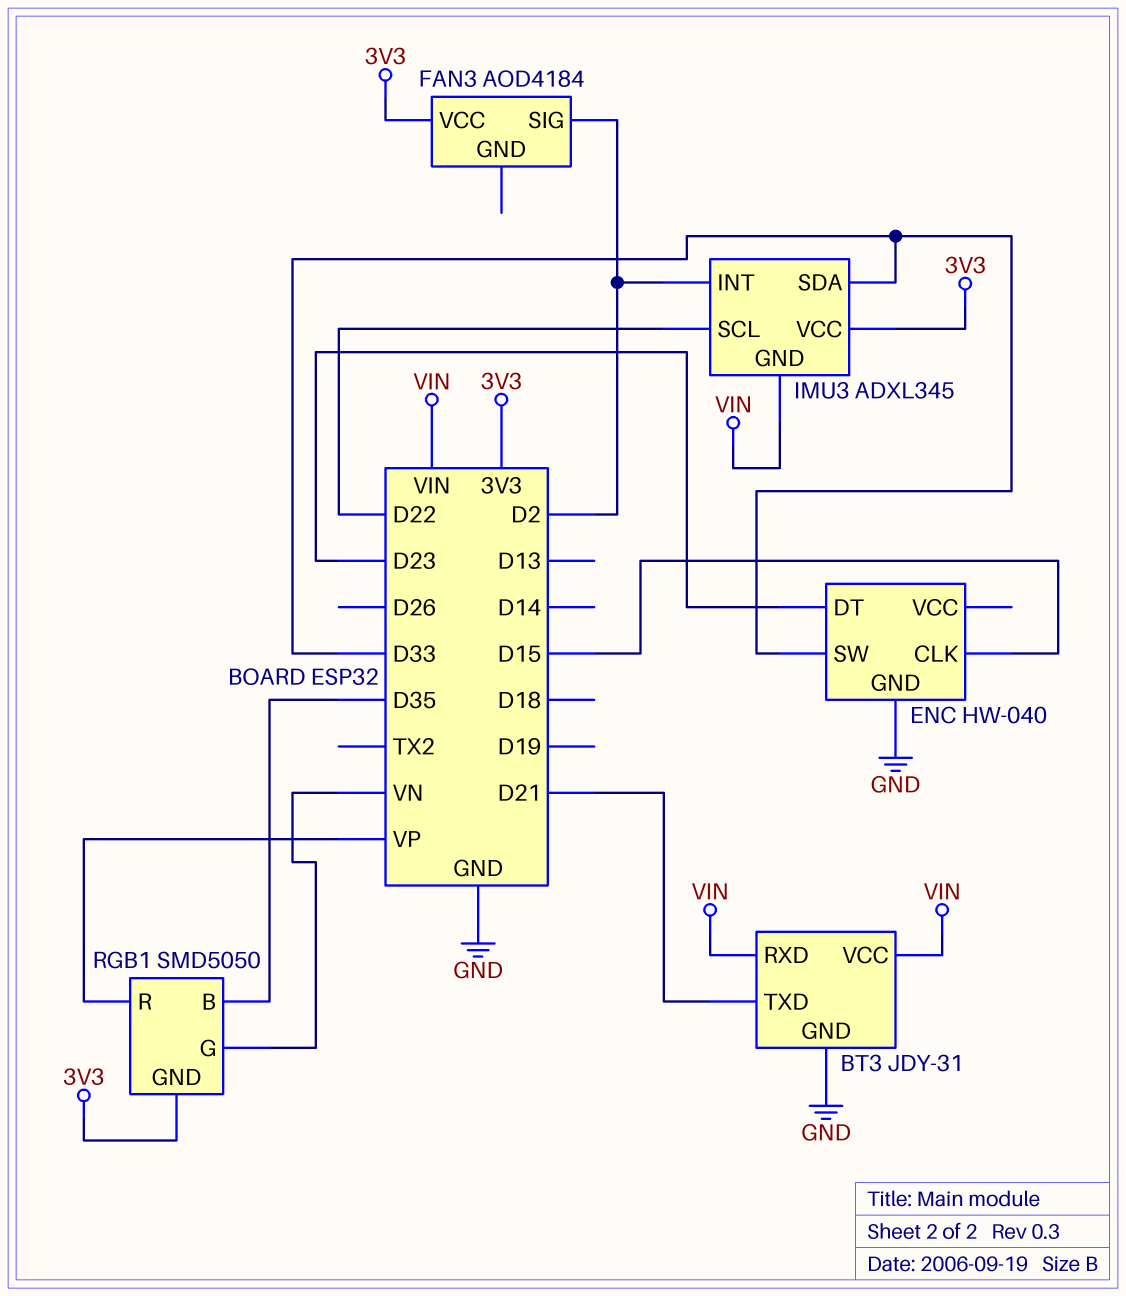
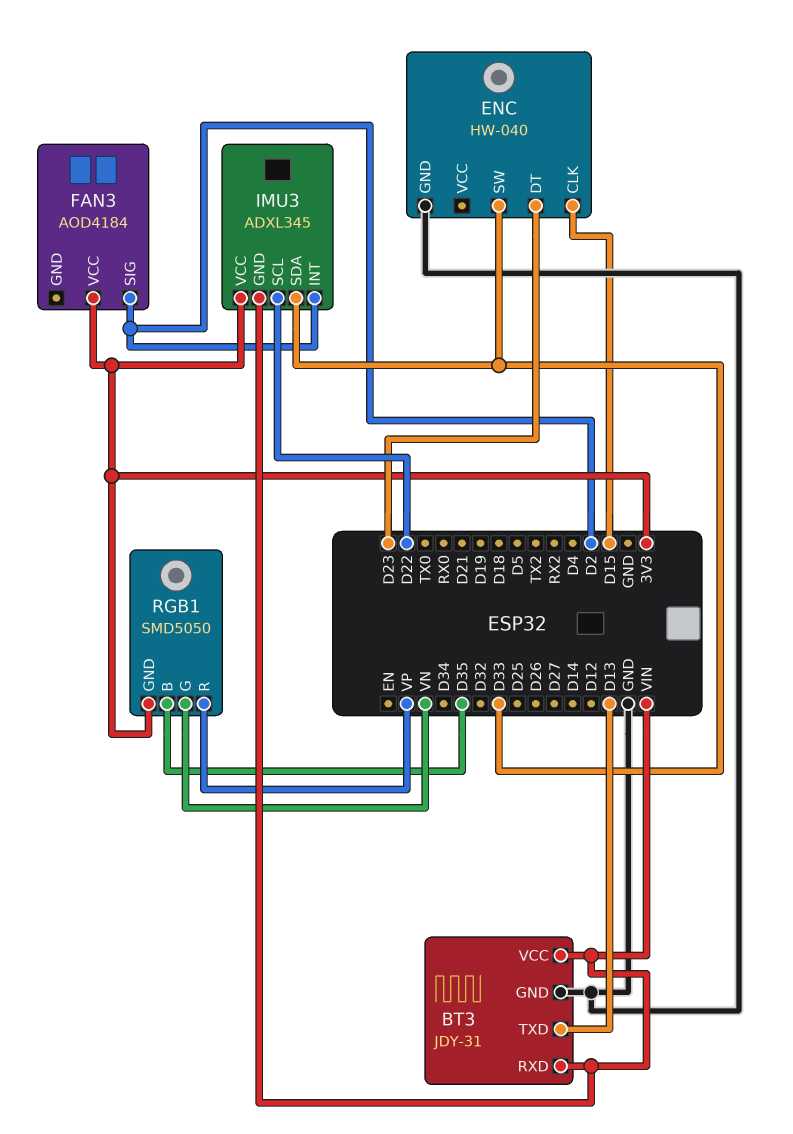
BT3 pin TXD: D21 -> D13

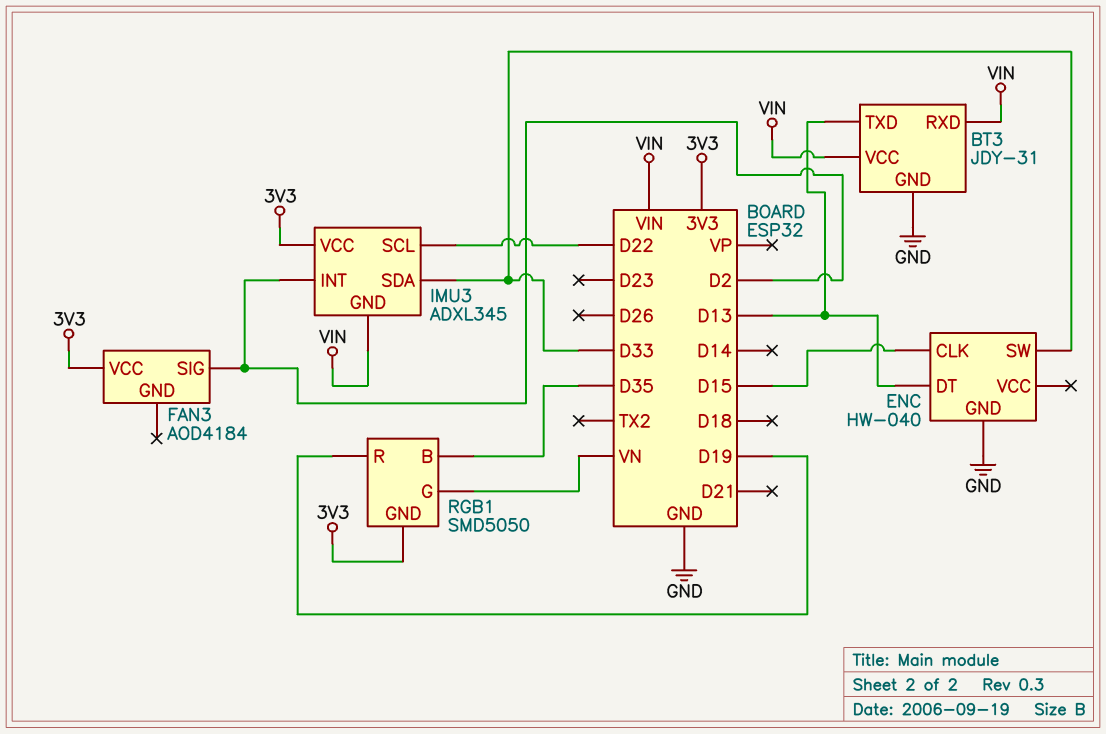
ENC pin DT: D23 -> D13
RGB1 pin R: VP -> D19

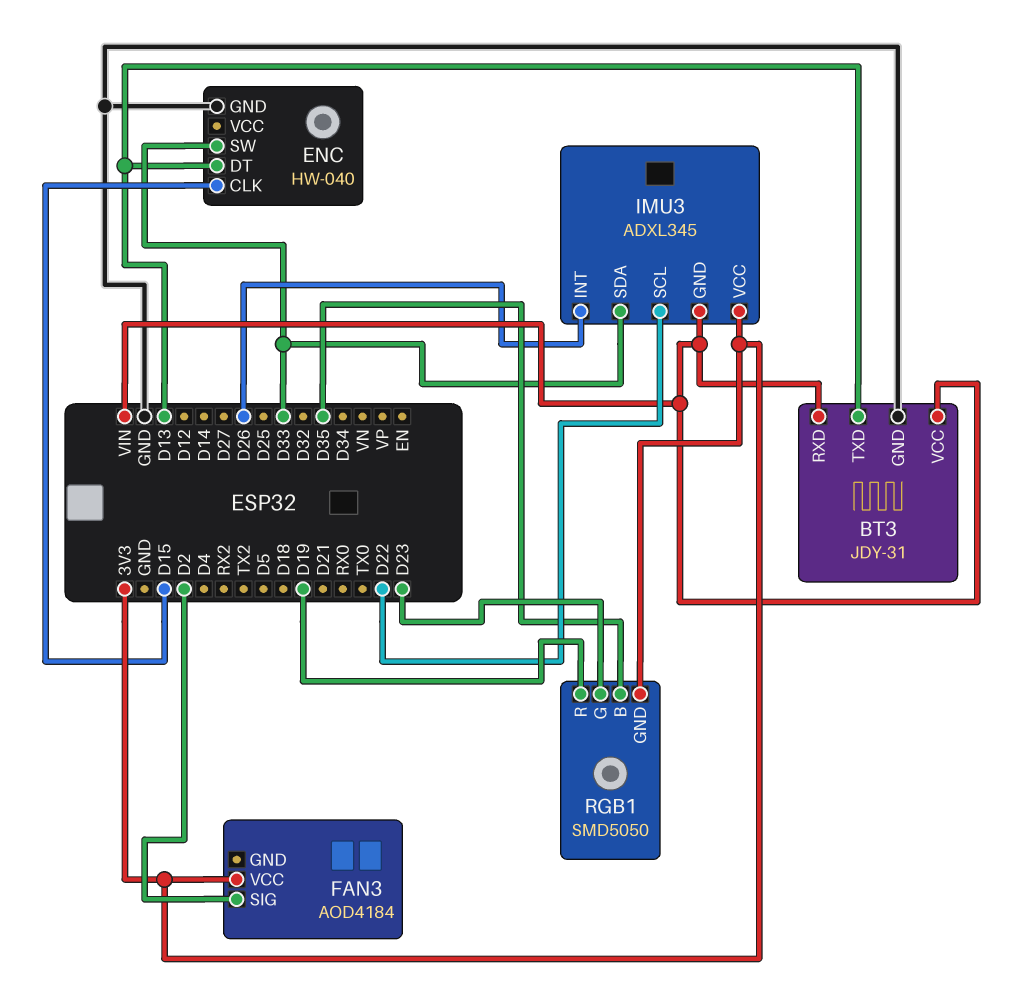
IMU3 pin INT: D2 -> D26
RGB1 pin G: VN -> D23

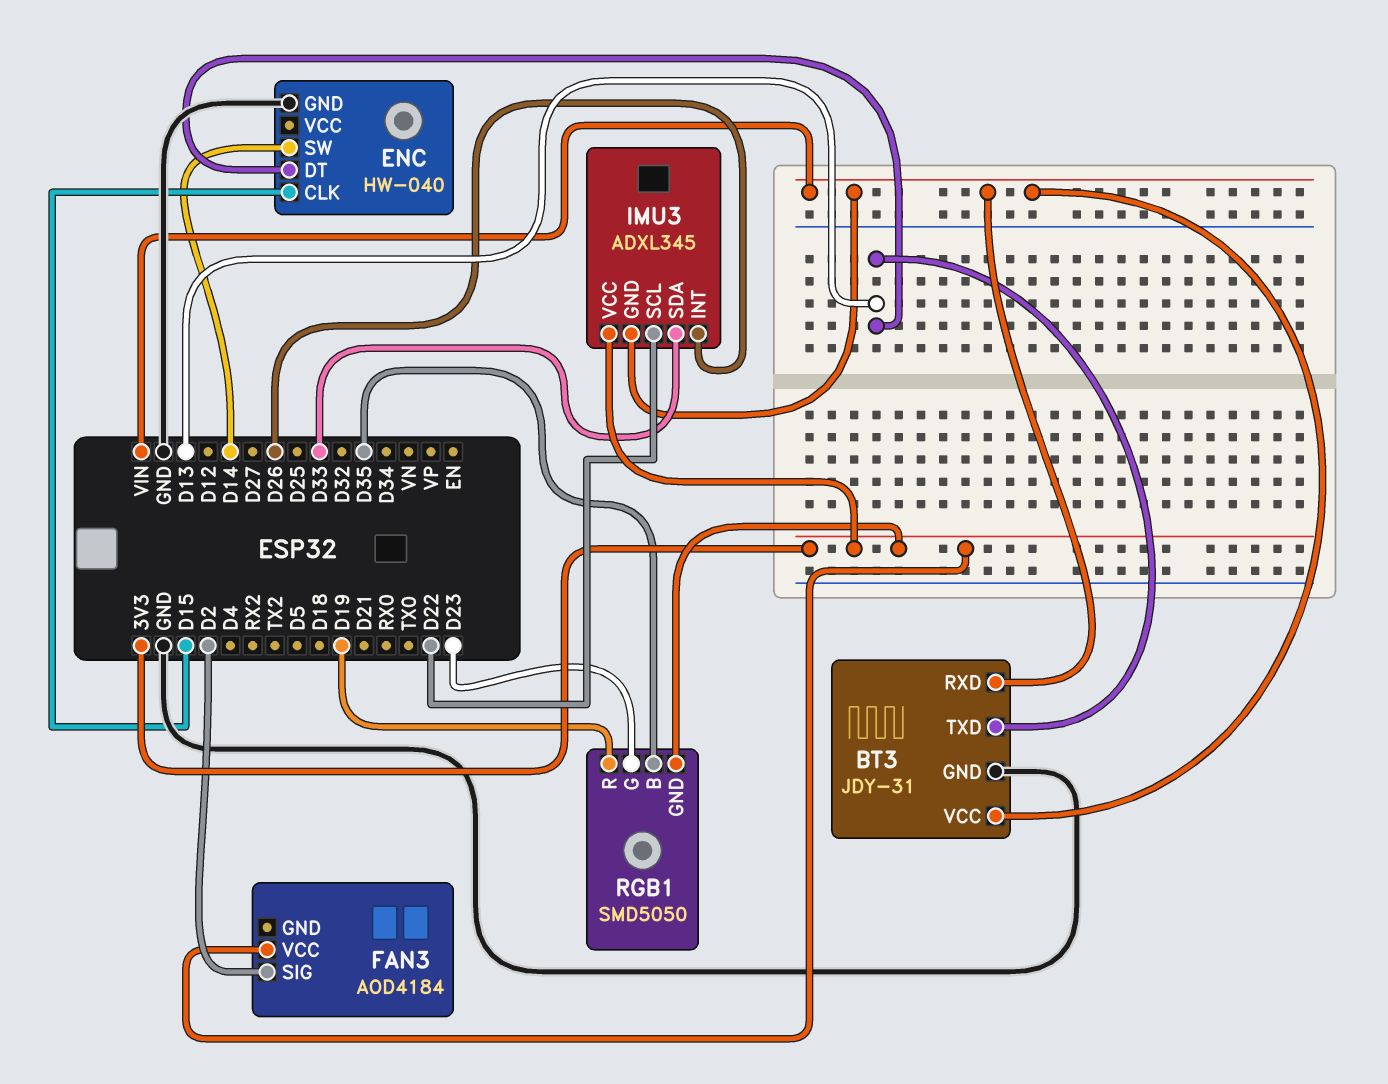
ENC pin SW: D33 -> D14

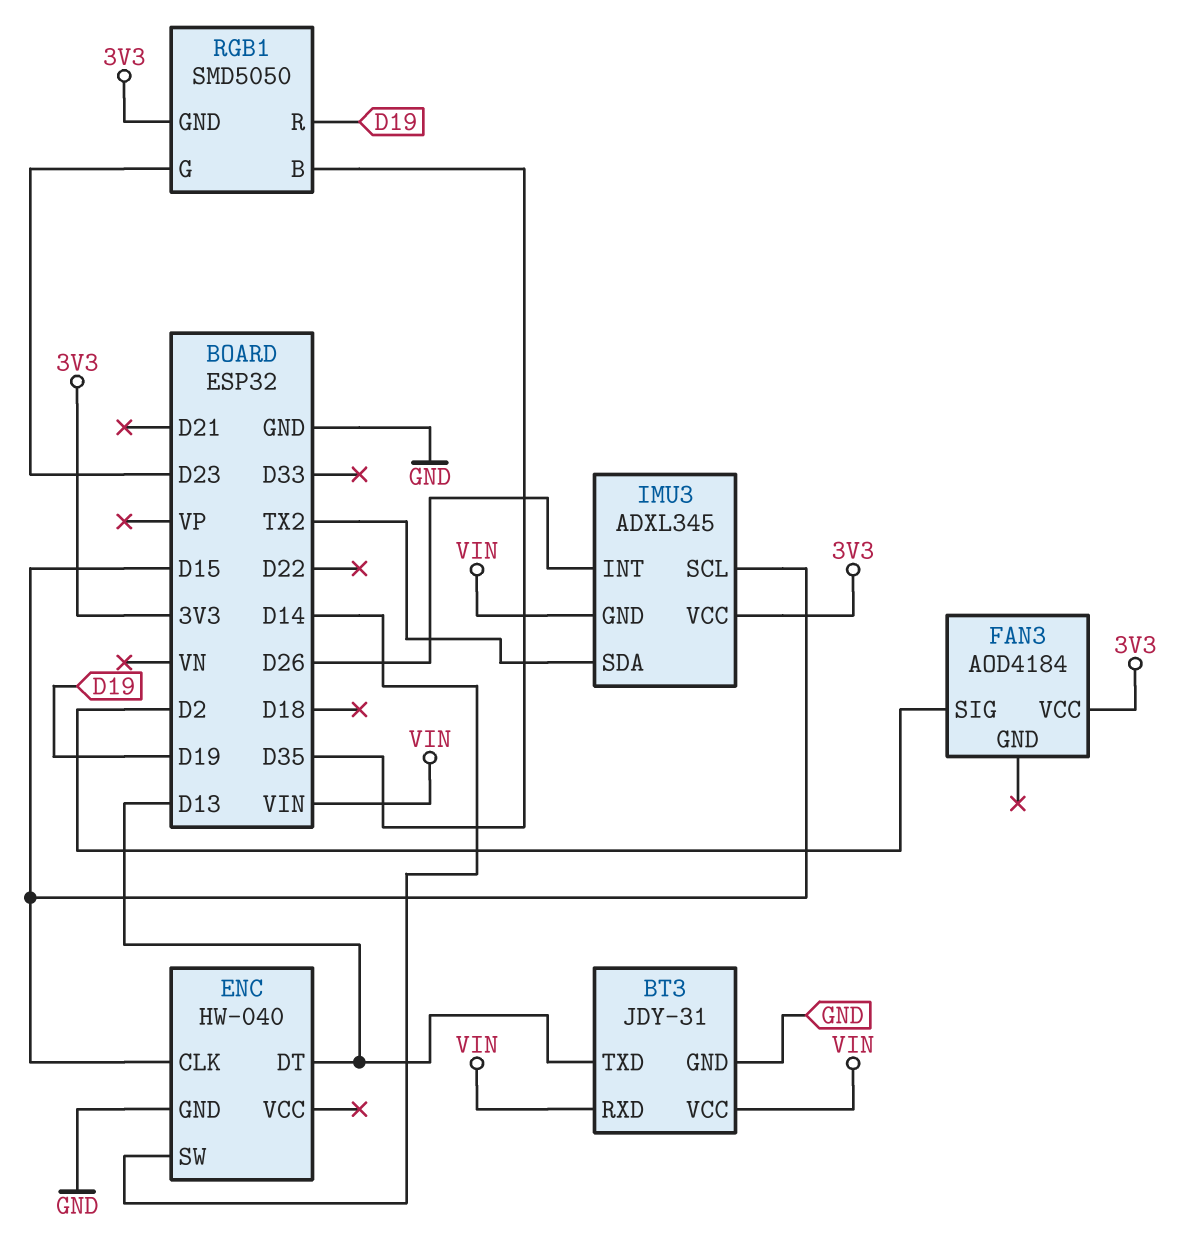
IMU3 pin SCL: D22 -> D15
IMU3 pin SDA: D33 -> TX2

